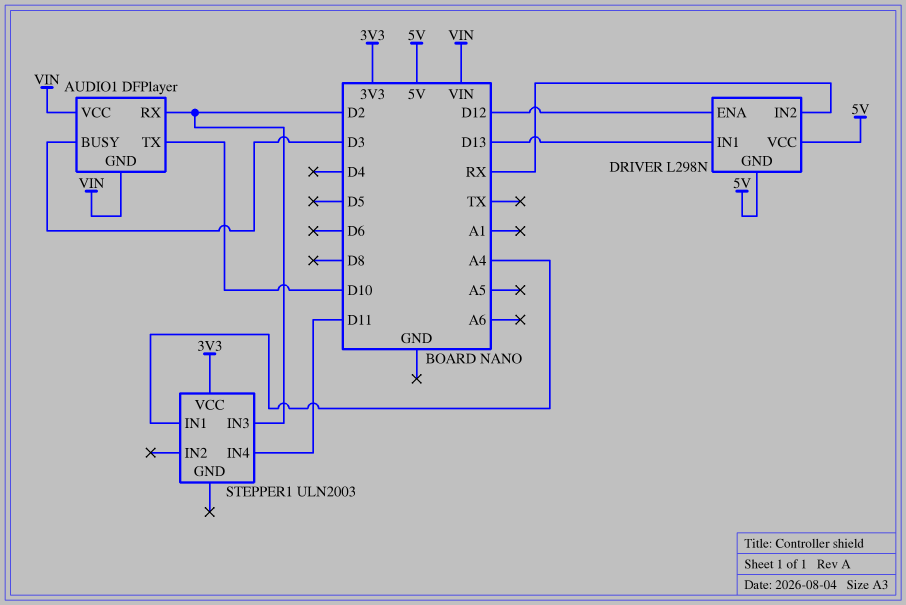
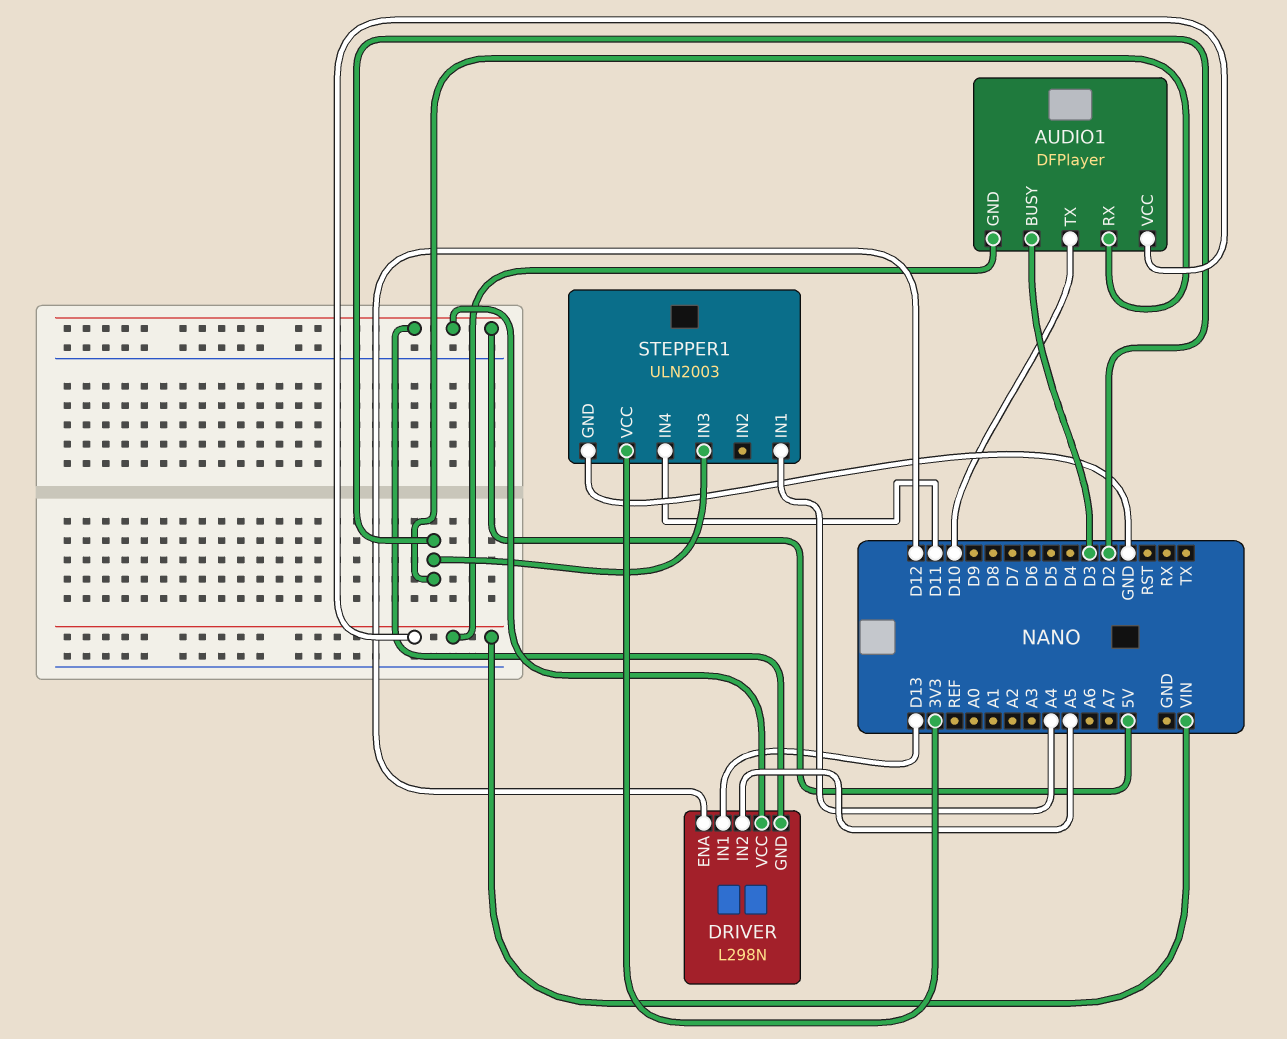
DRIVER pin IN2: RX -> A5
STEPPER1 pin GND: none -> GND

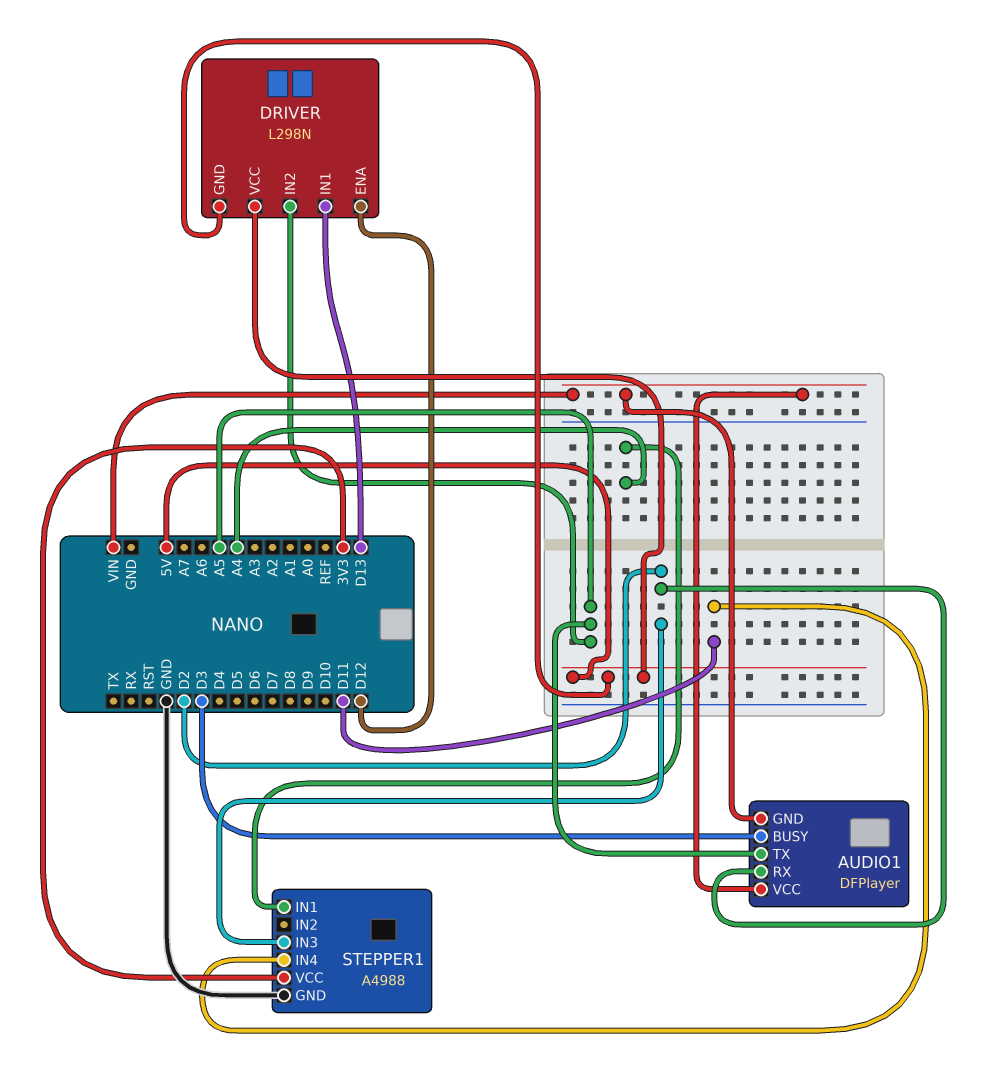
AUDIO1 pin TX: D10 -> A5
STEPPER1: ULN2003 -> A4988

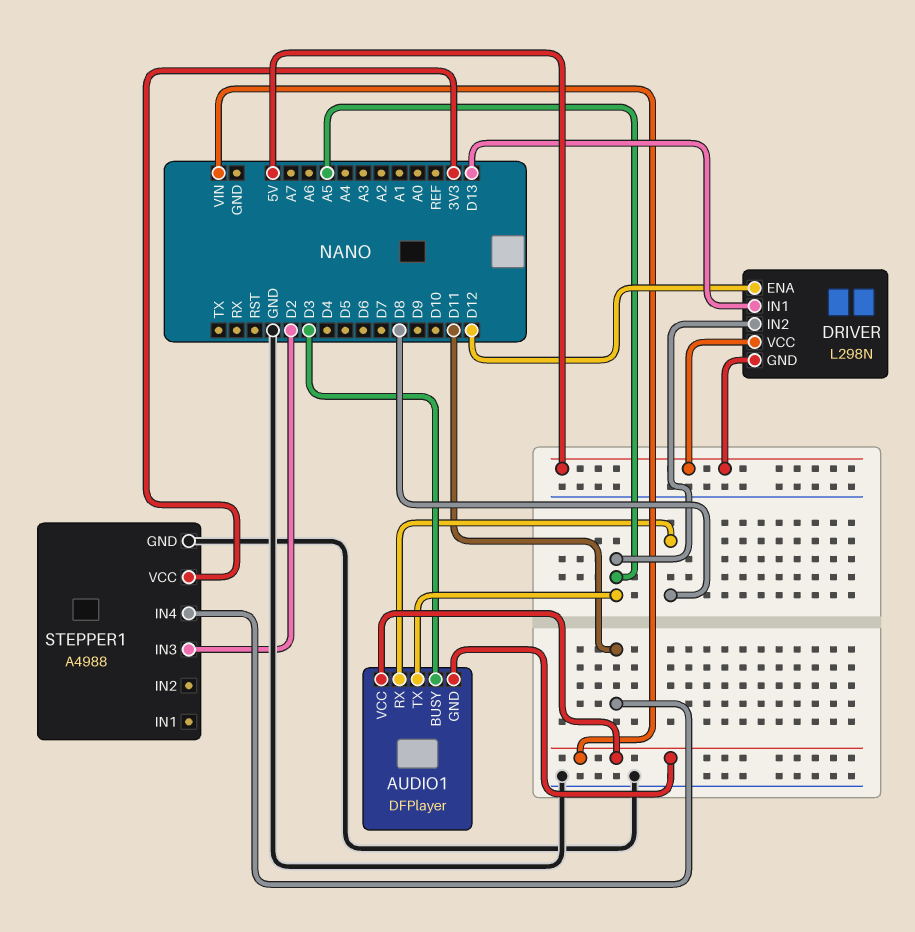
AUDIO1 pin RX: D2 -> D8
STEPPER1 pin IN1: A4 -> none

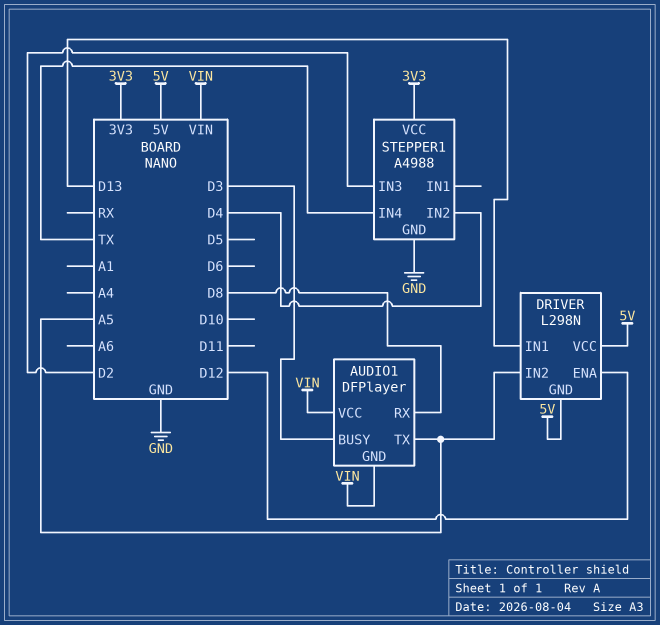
STEPPER1 pin IN2: none -> D4
STEPPER1 pin IN4: D11 -> TX

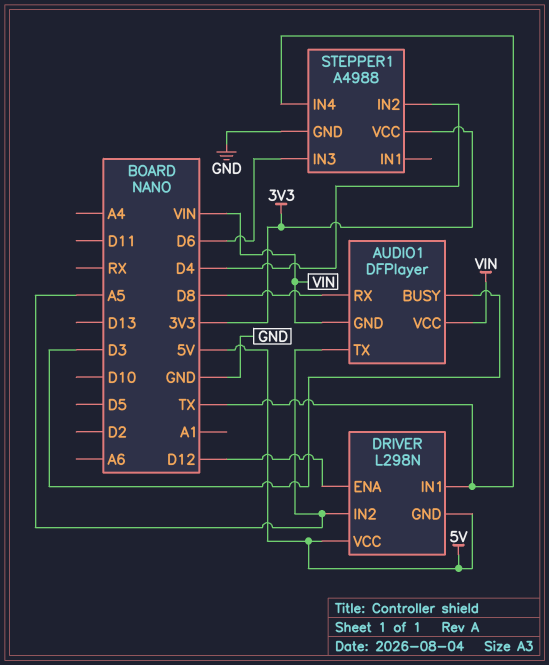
DRIVER pin IN1: D13 -> TX
STEPPER1 pin IN3: D2 -> D6

